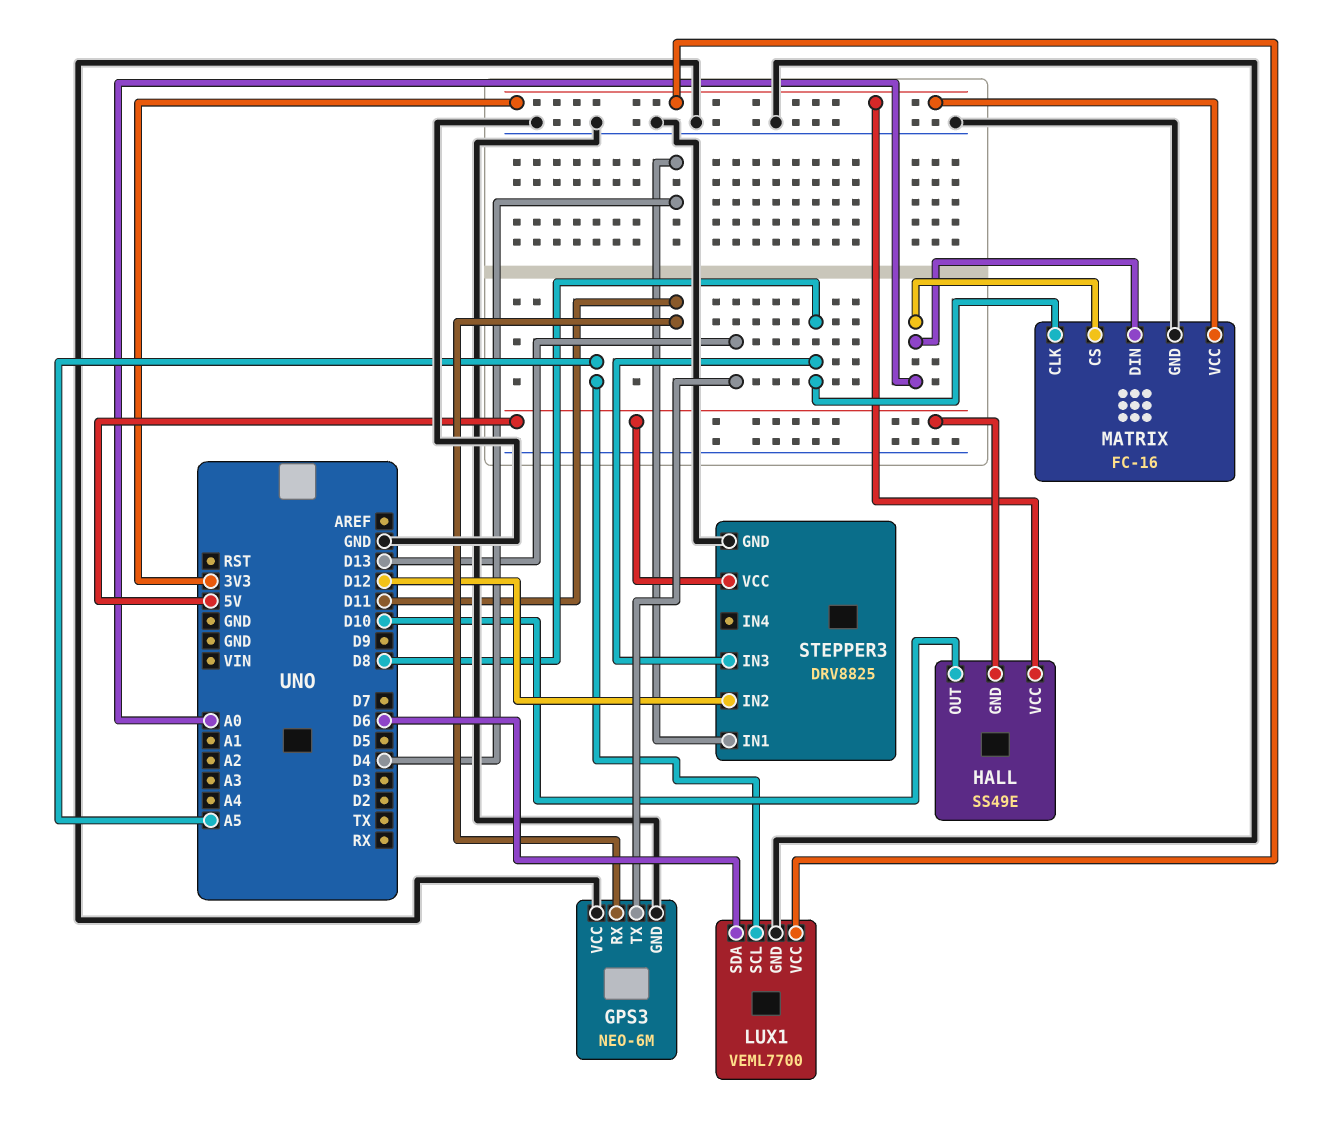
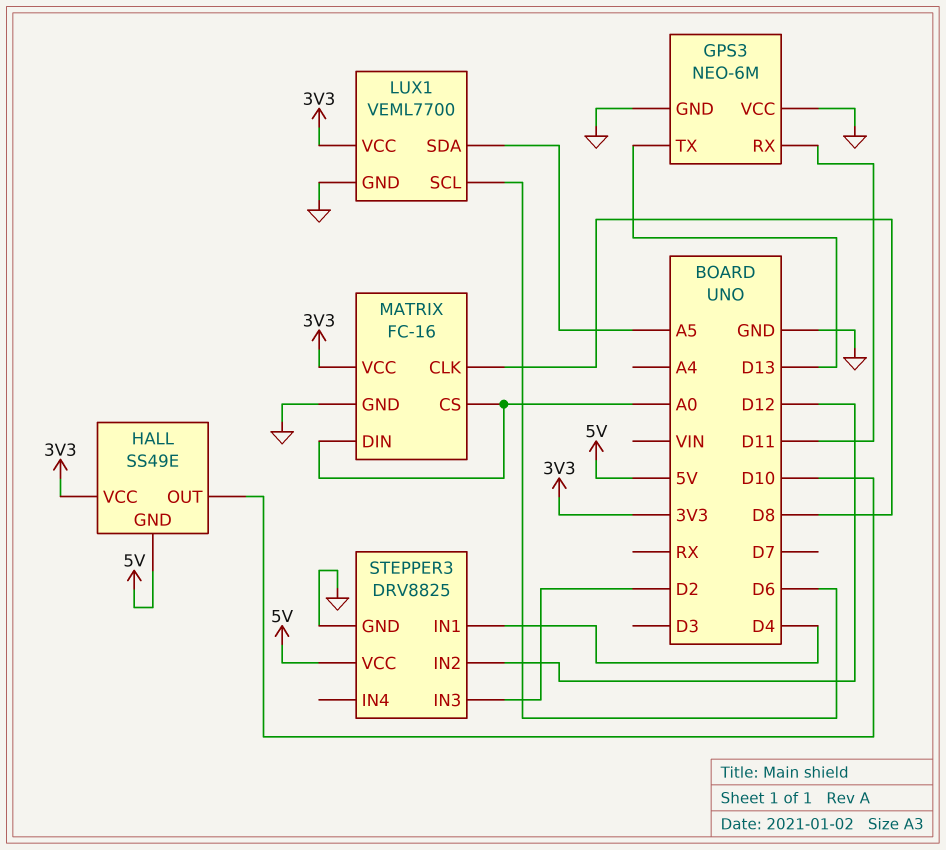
LUX1 pin SCL: A5 -> D6
LUX1 pin SDA: D6 -> A5
STEPPER3 pin IN3: D8 -> D2

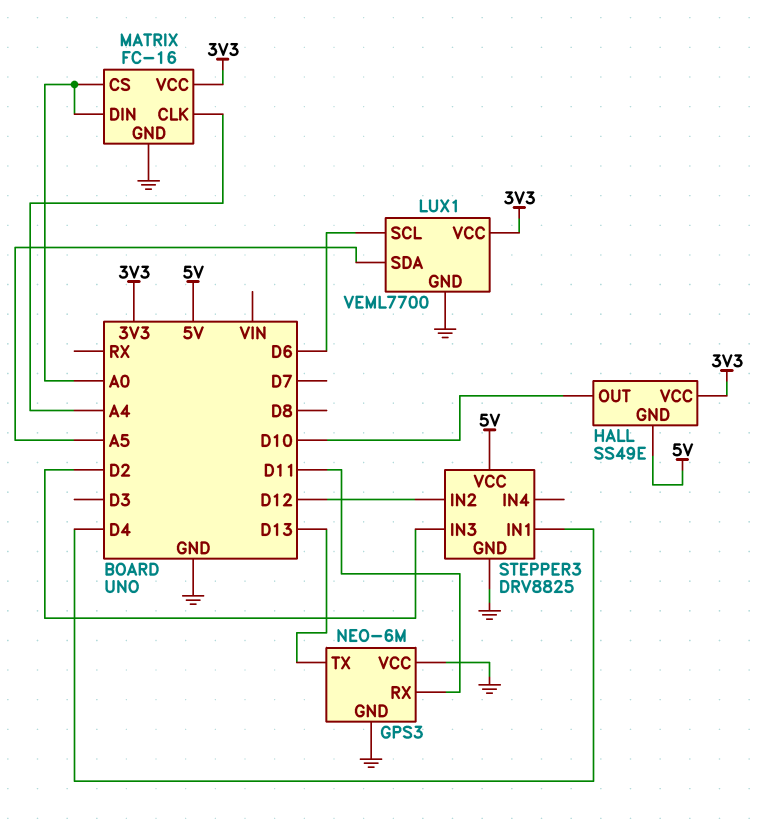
MATRIX pin CLK: D8 -> A4

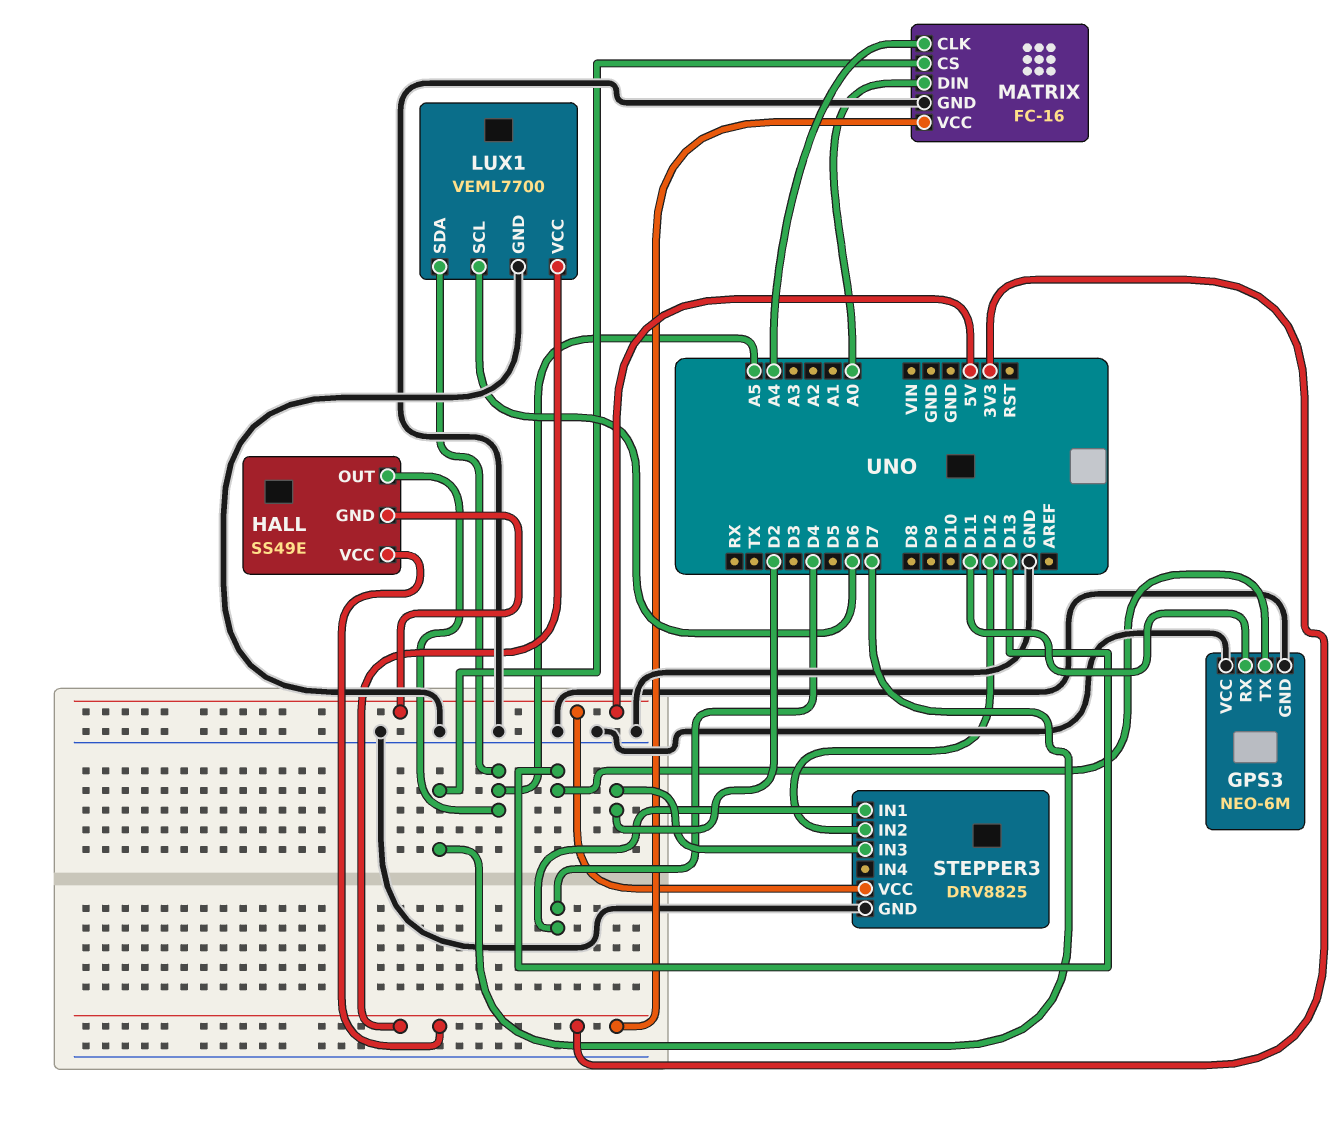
HALL pin OUT: D10 -> A5
MATRIX pin CS: A0 -> D7

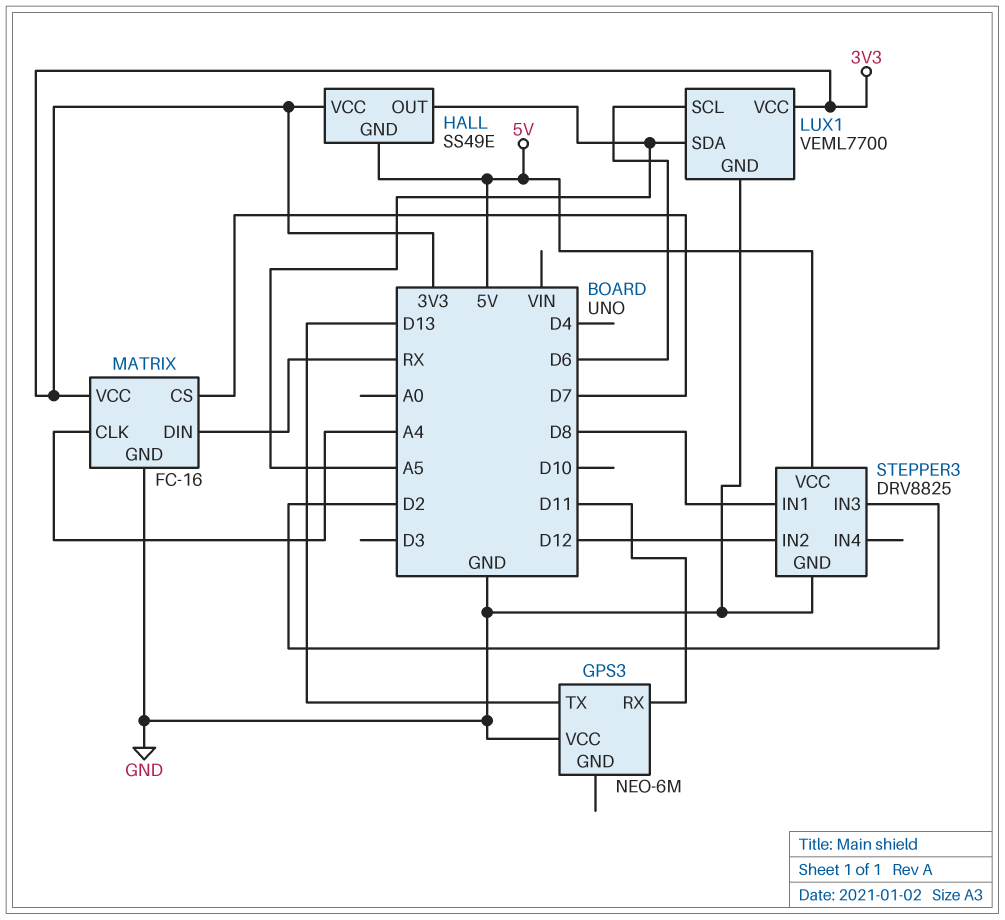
GPS3 pin GND: GND -> none
MATRIX pin DIN: A0 -> RX
STEPPER3 pin IN1: D4 -> D8

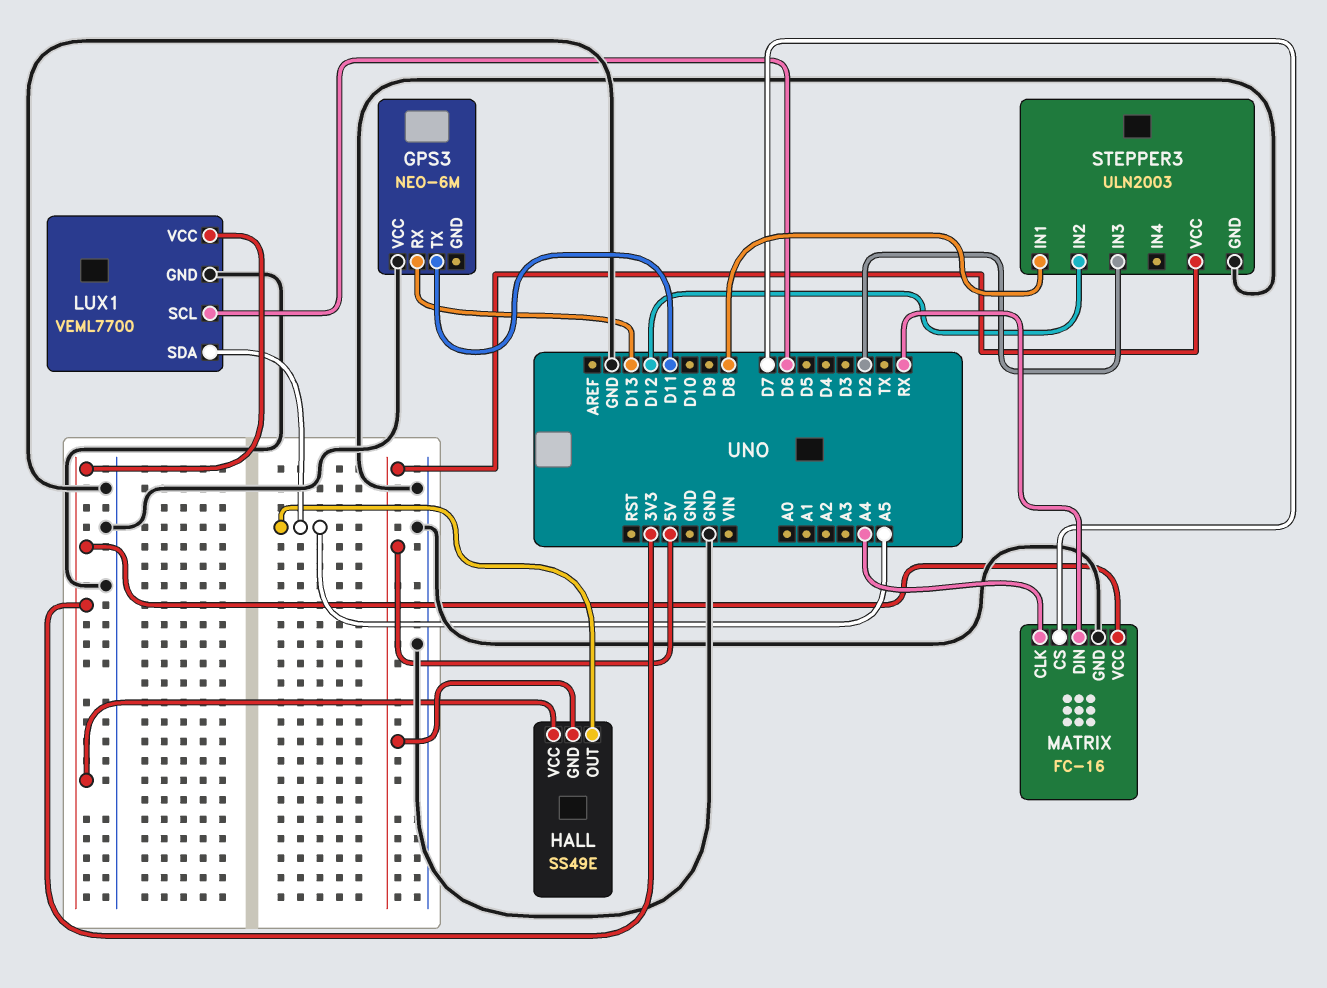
GPS3 pin RX: D11 -> D13
GPS3 pin TX: D13 -> D11
STEPPER3: DRV8825 -> ULN2003

